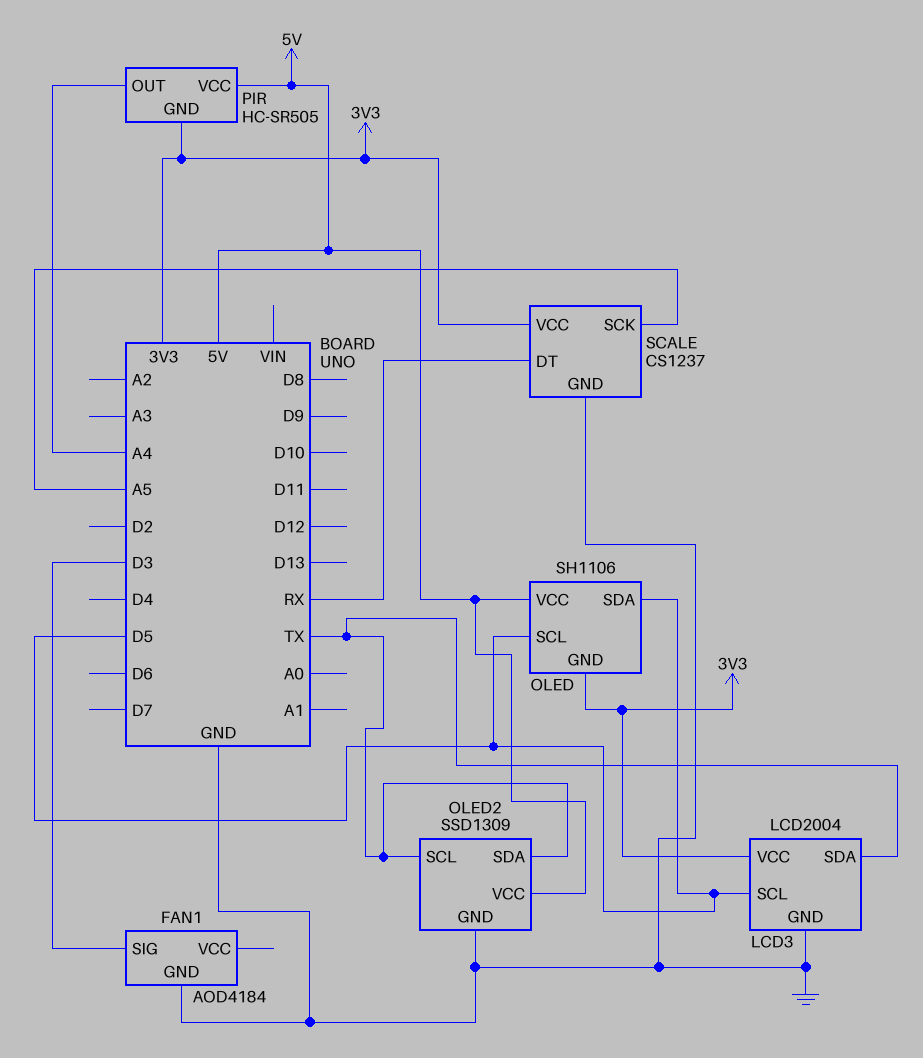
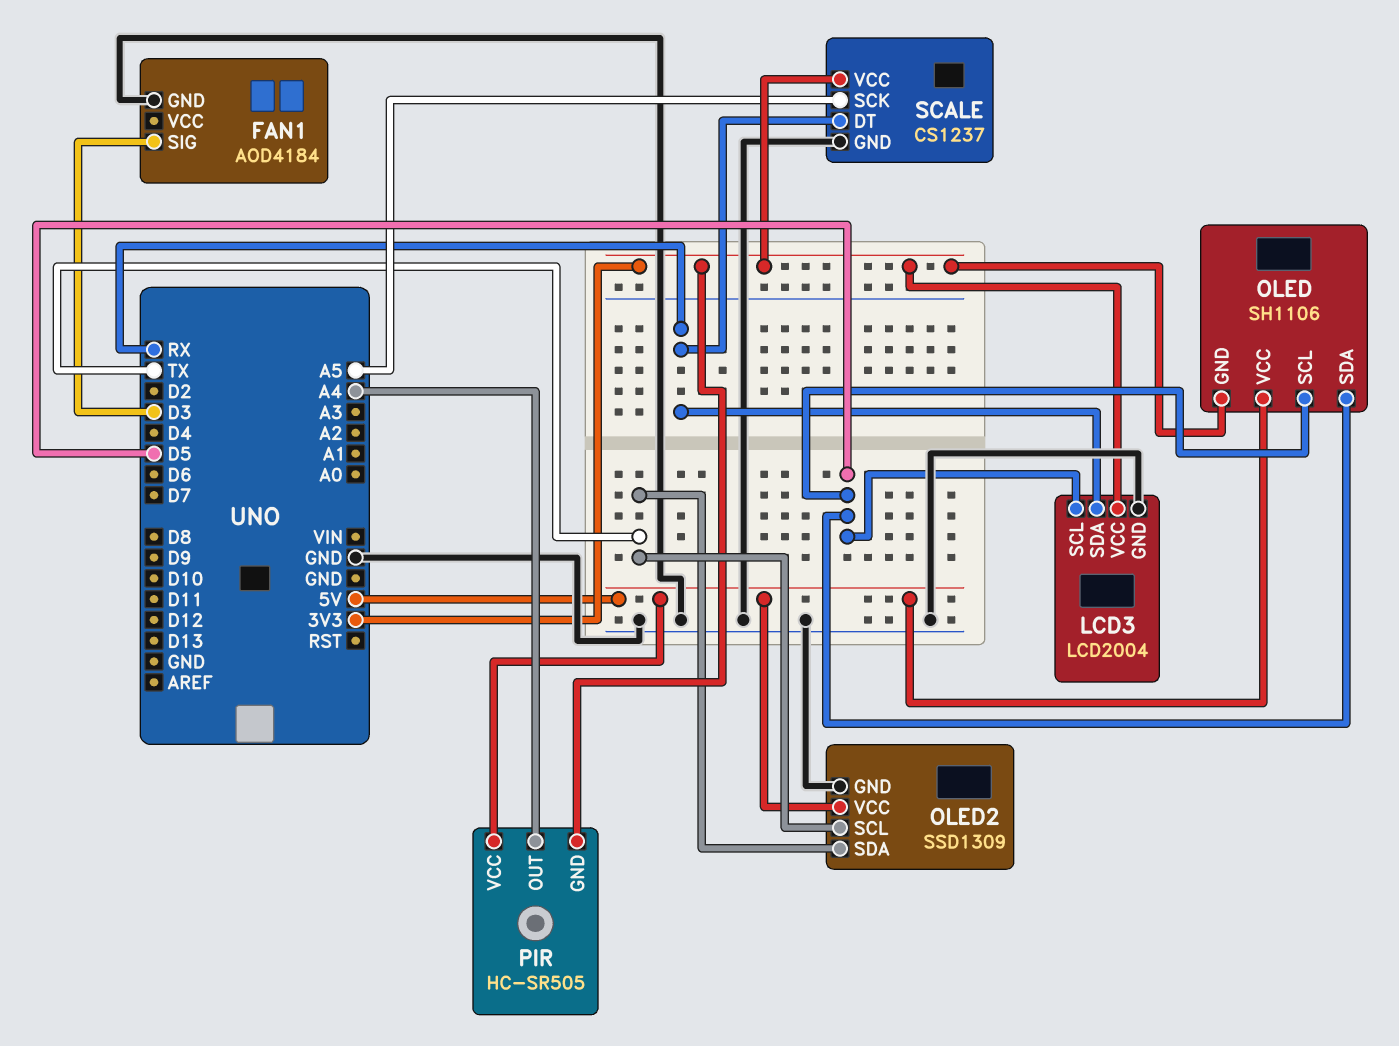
LCD3 pin SDA: TX -> RX

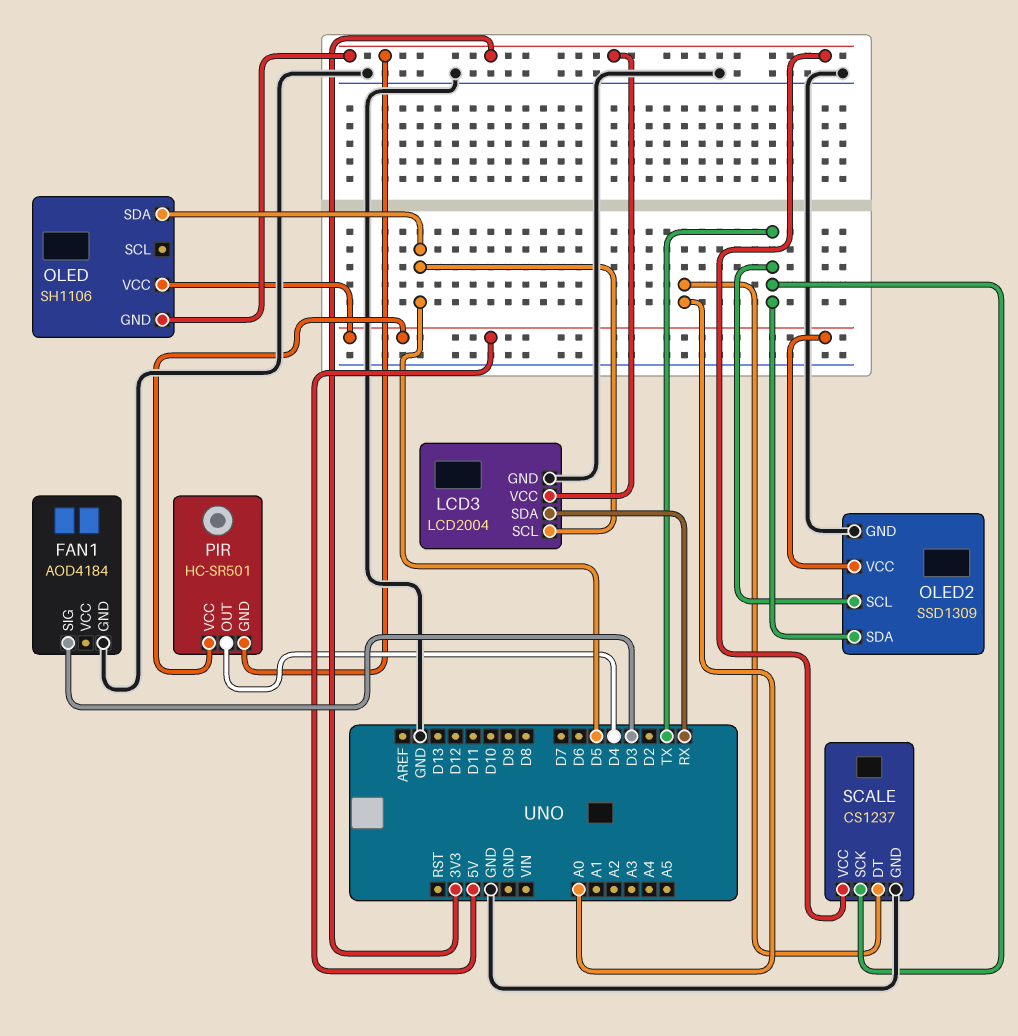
OLED pin SCL: D5 -> none
PIR: HC-SR505 -> HC-SR501
PIR pin OUT: A4 -> D4
SCALE pin DT: RX -> A0
SCALE pin SCK: A5 -> TX

